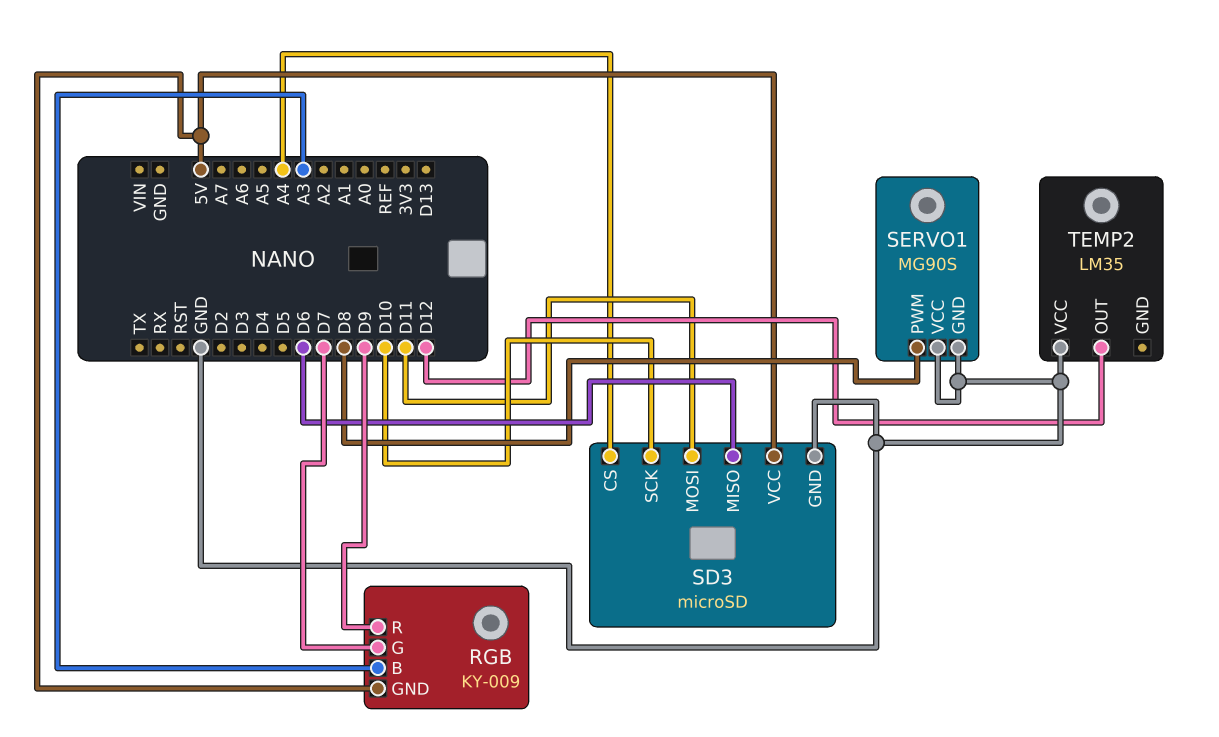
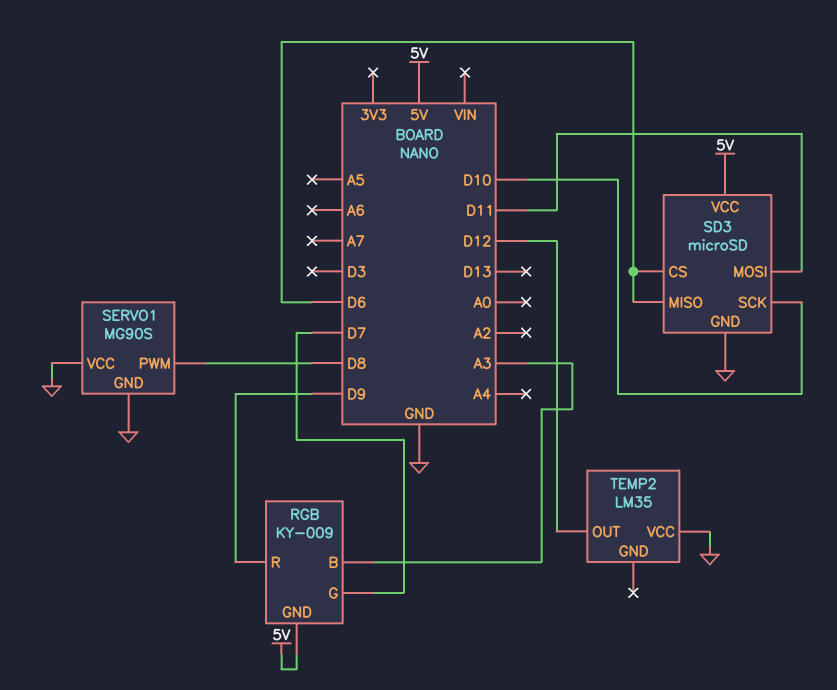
SD3 pin CS: A4 -> D6

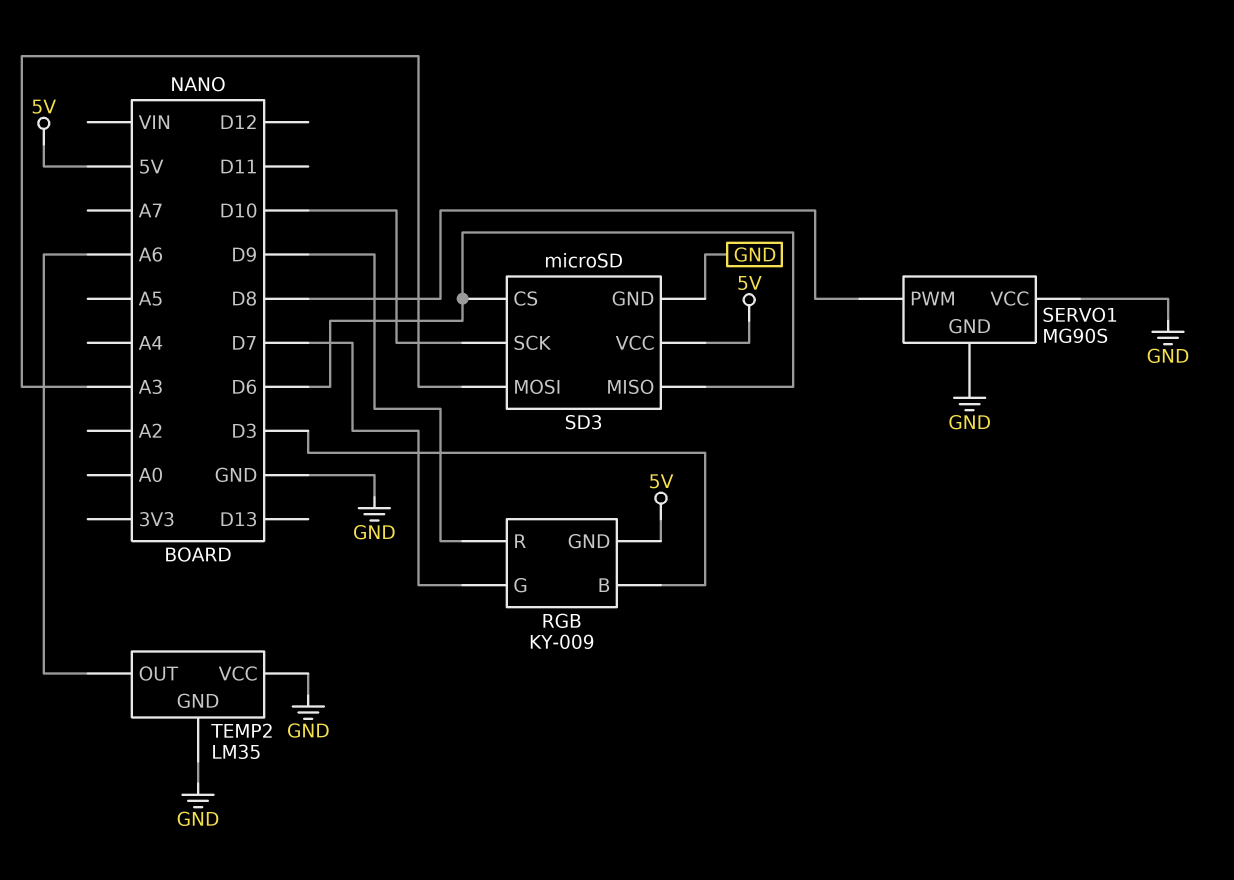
RGB pin B: A3 -> D3
SD3 pin MOSI: D11 -> A3
TEMP2 pin GND: none -> GND
TEMP2 pin OUT: D12 -> A6

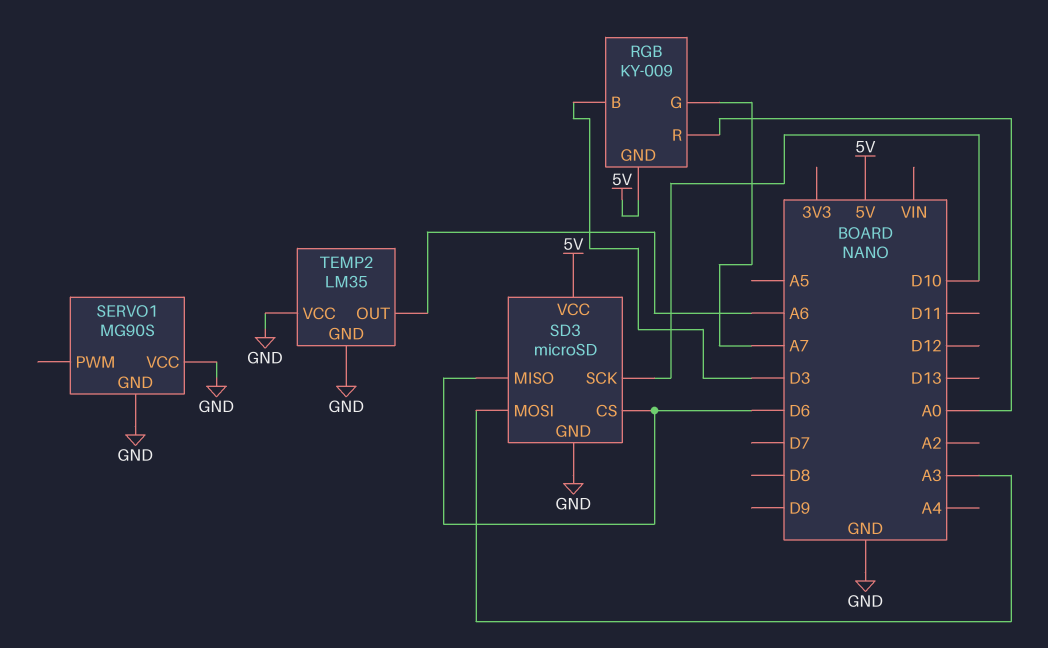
RGB pin G: D7 -> A7
RGB pin R: D9 -> A0
SERVO1 pin PWM: D8 -> none

